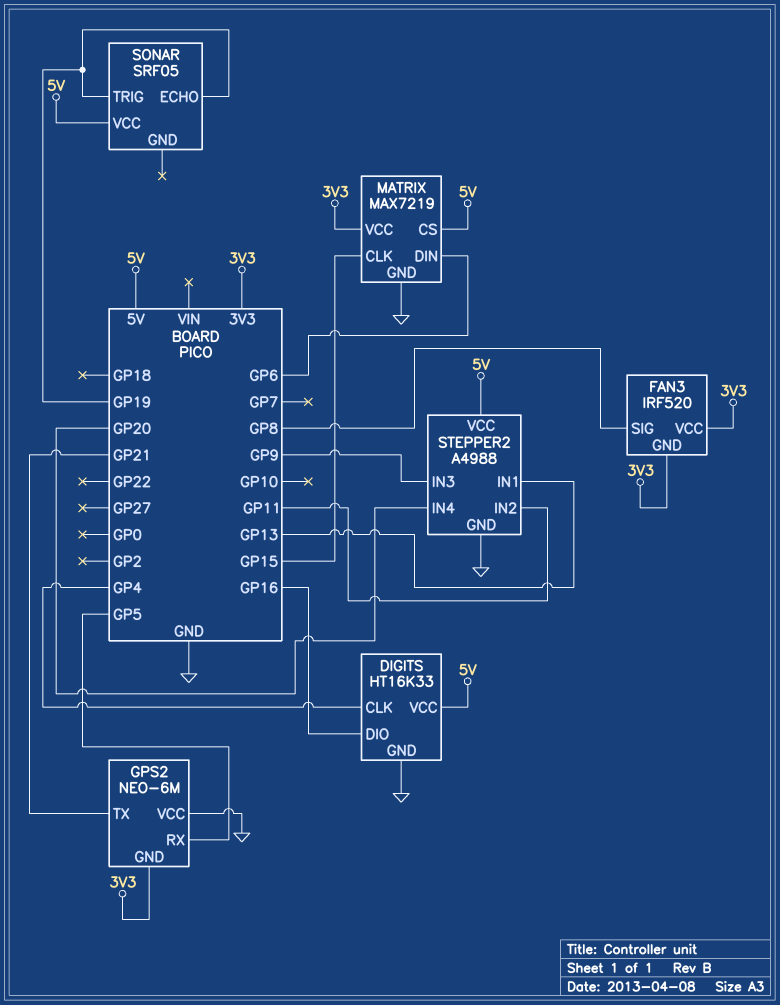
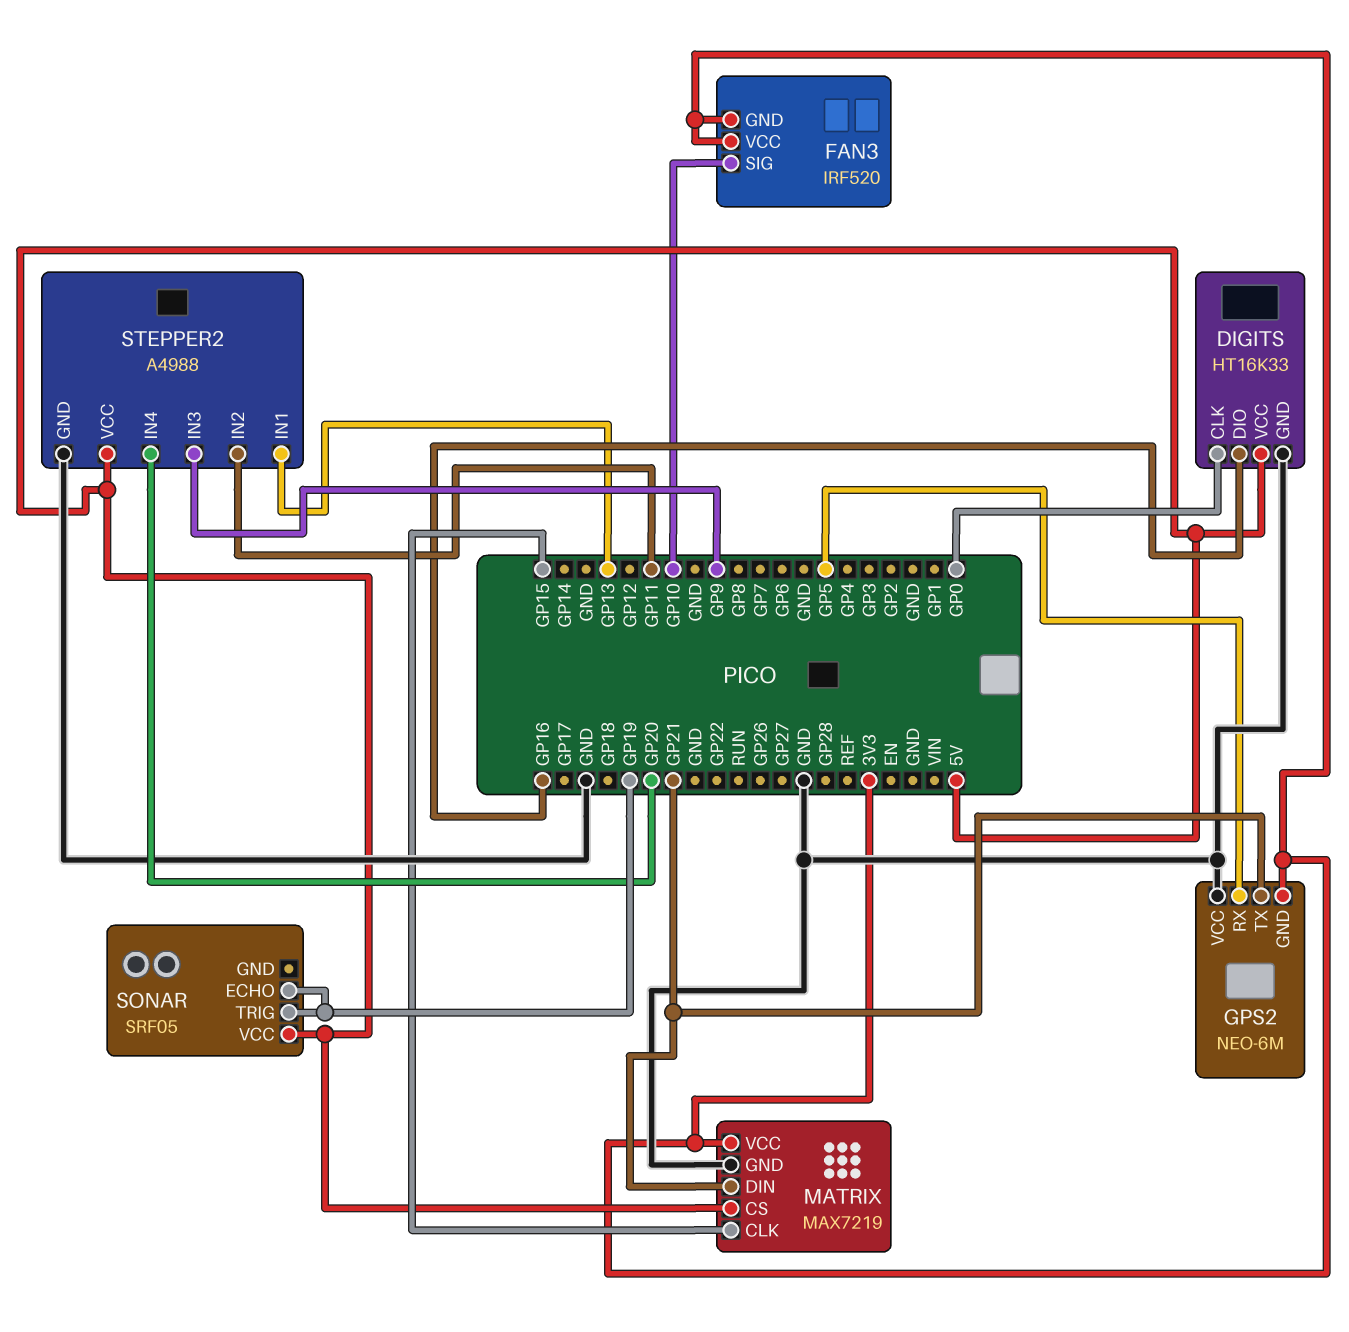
DIGITS pin CLK: GP4 -> GP0
FAN3 pin SIG: GP8 -> GP10
MATRIX pin DIN: GP6 -> GP21

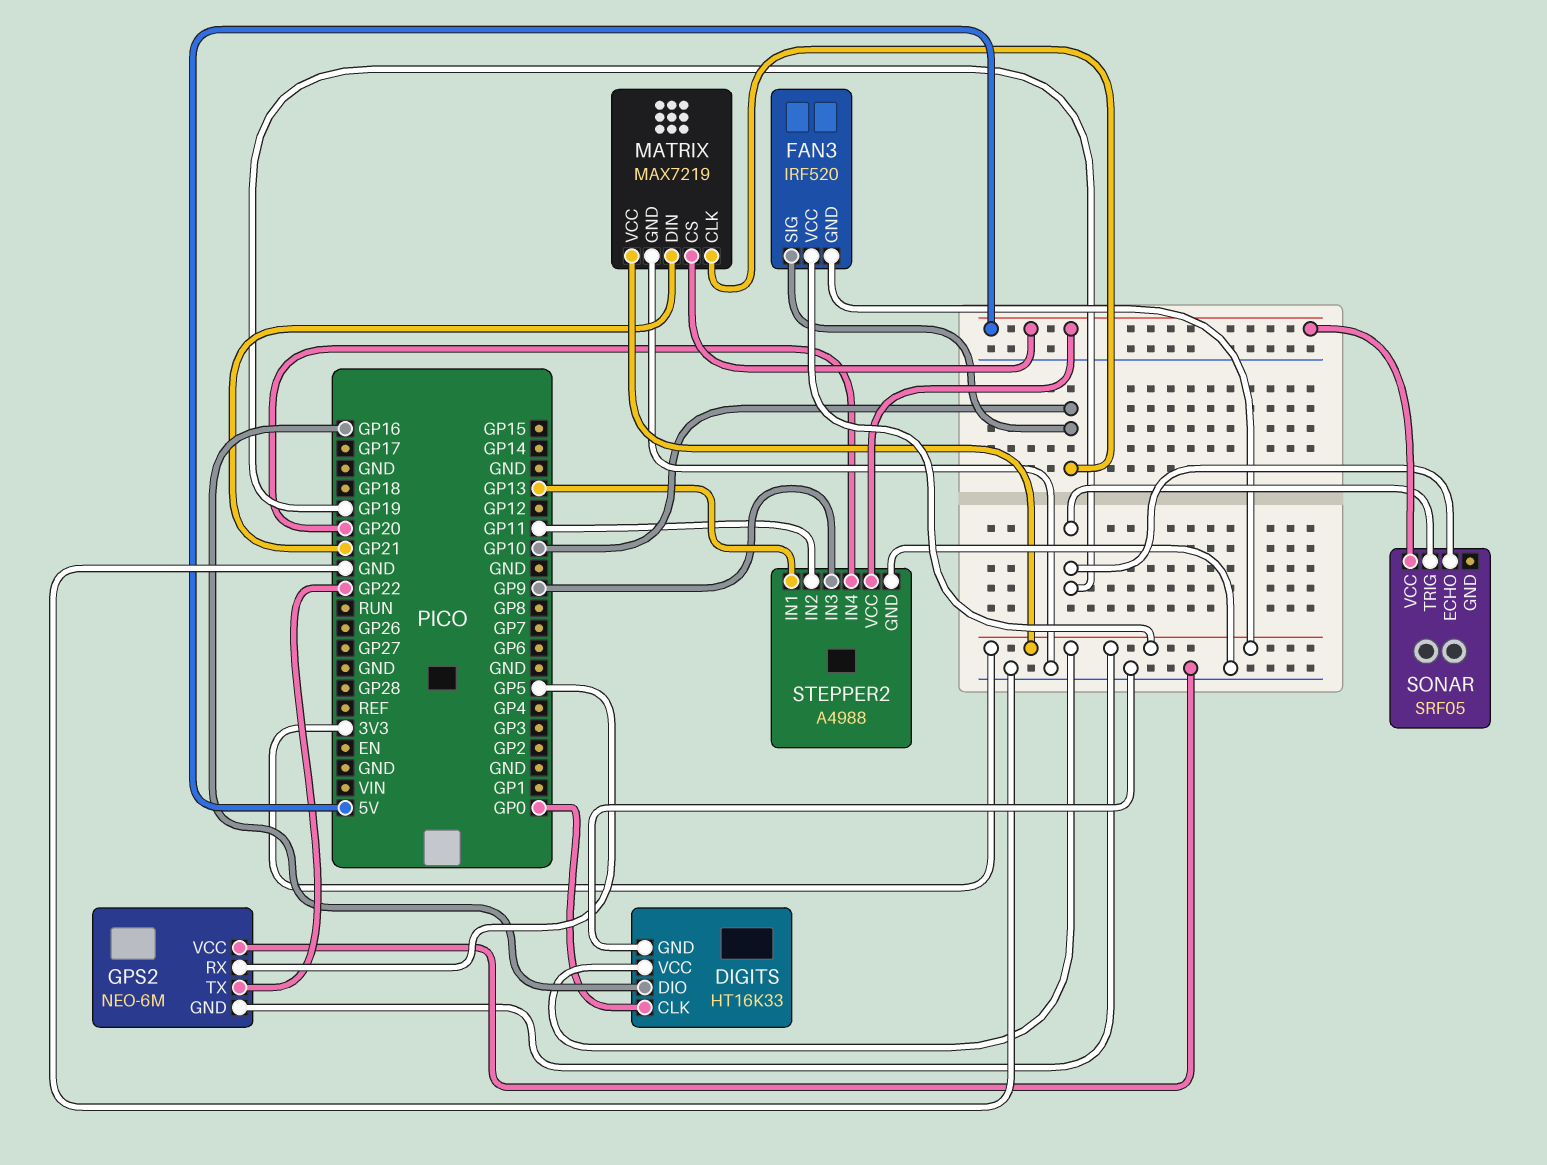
DIGITS pin VCC: 5V -> 3V3
GPS2 pin TX: GP21 -> GP22
MATRIX pin CLK: GP15 -> GP10

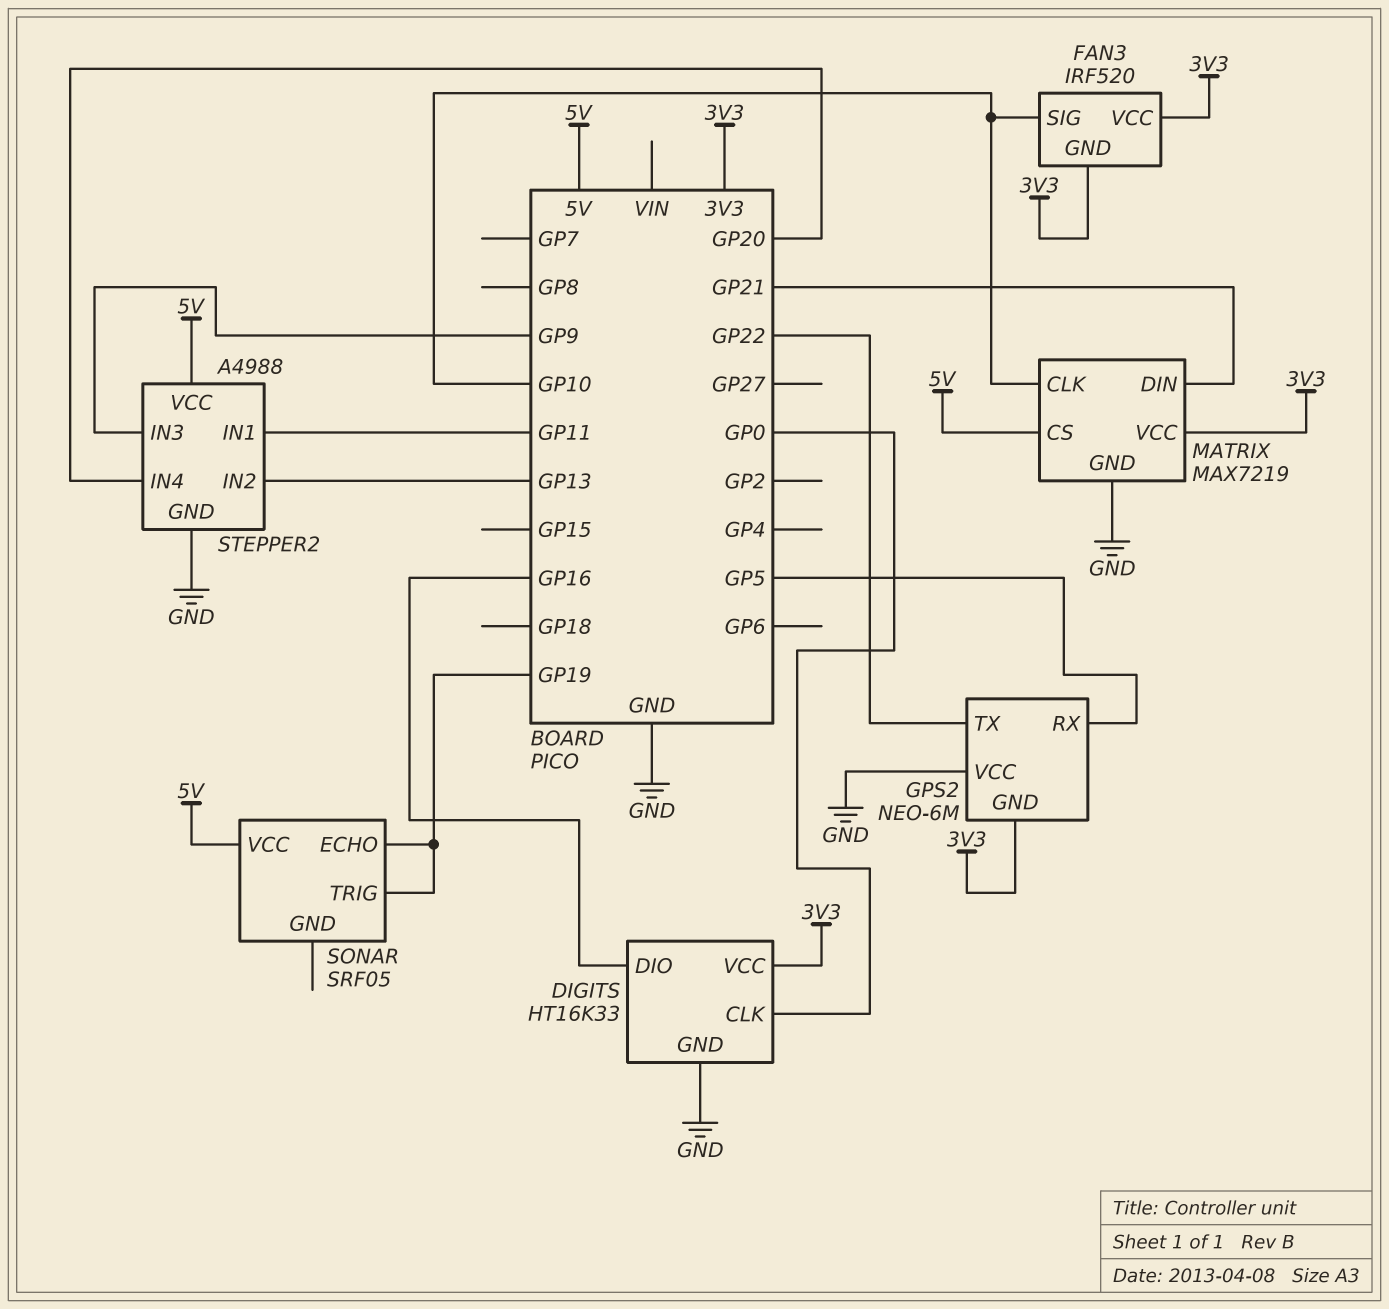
STEPPER2 pin IN1: GP13 -> GP11
STEPPER2 pin IN2: GP11 -> GP13

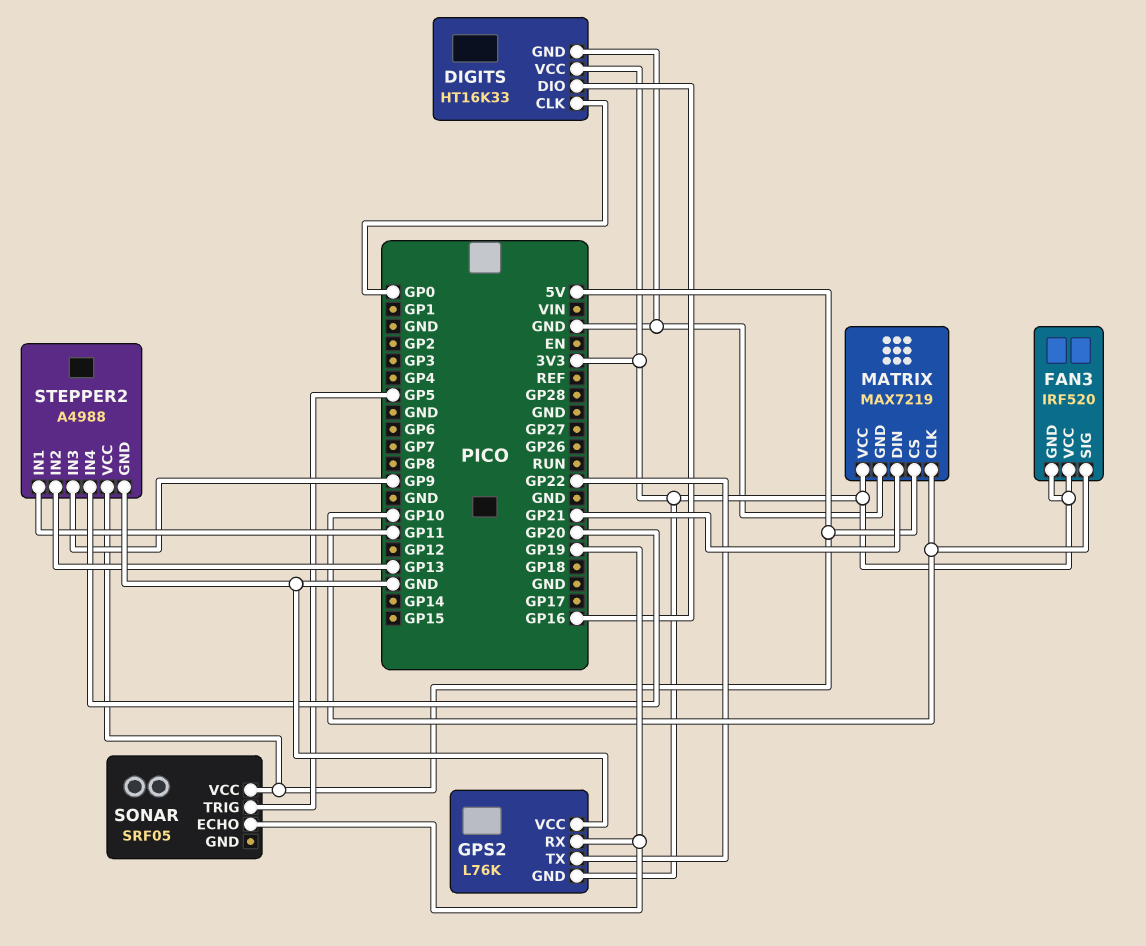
GPS2: NEO-6M -> L76K
GPS2 pin RX: GP5 -> GP19
SONAR pin TRIG: GP19 -> GP5

